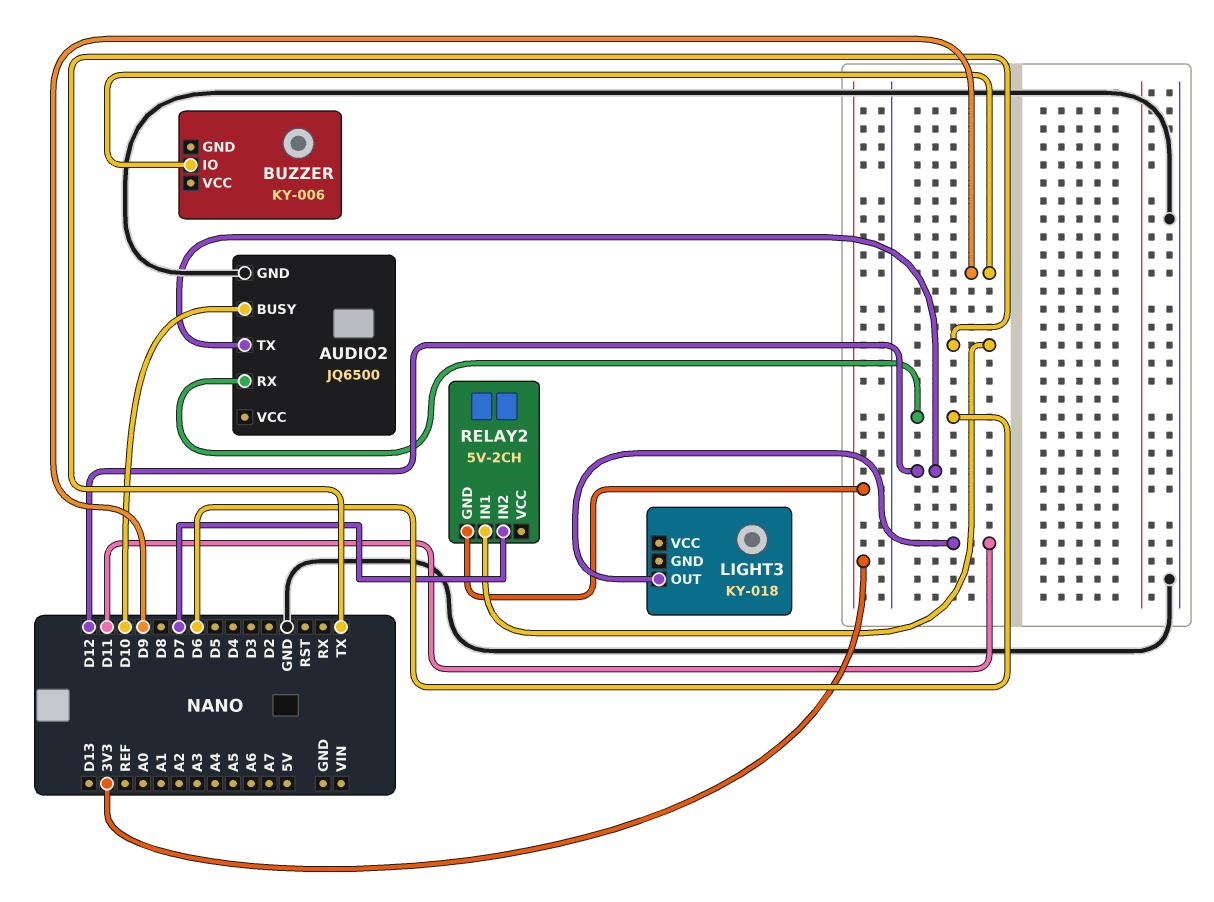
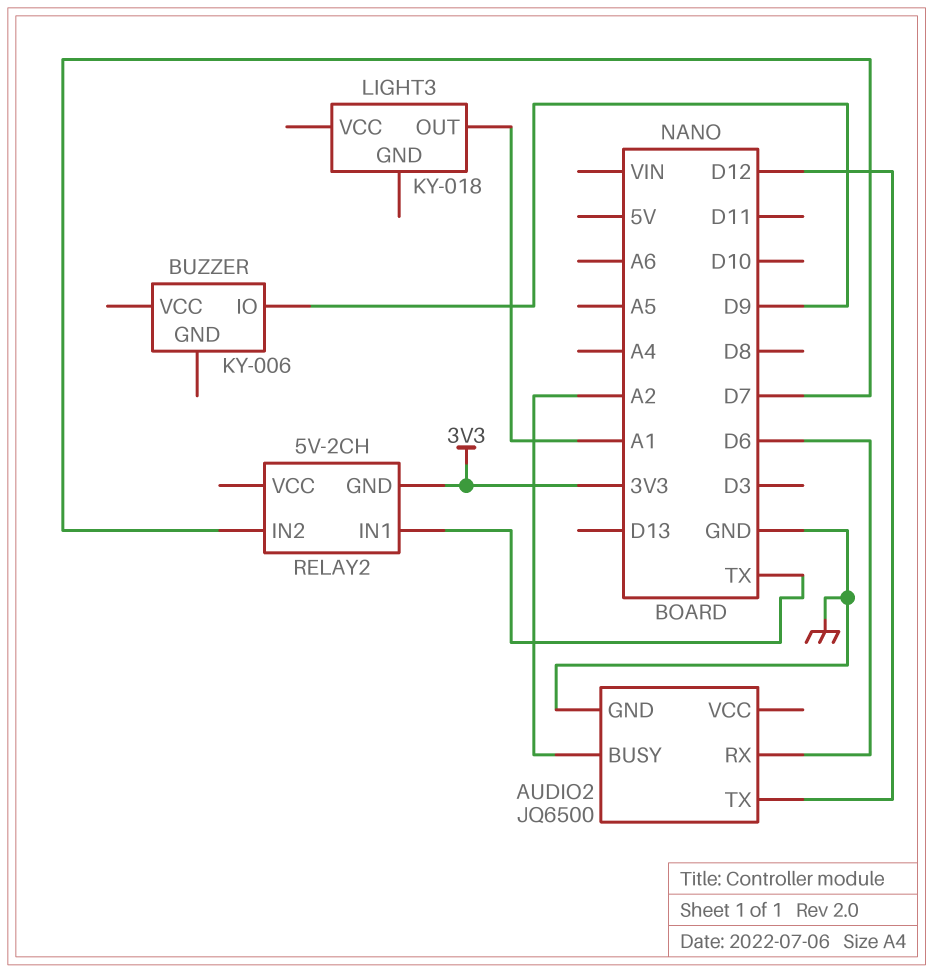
AUDIO2 pin BUSY: D10 -> A2
LIGHT3 pin OUT: D11 -> A1

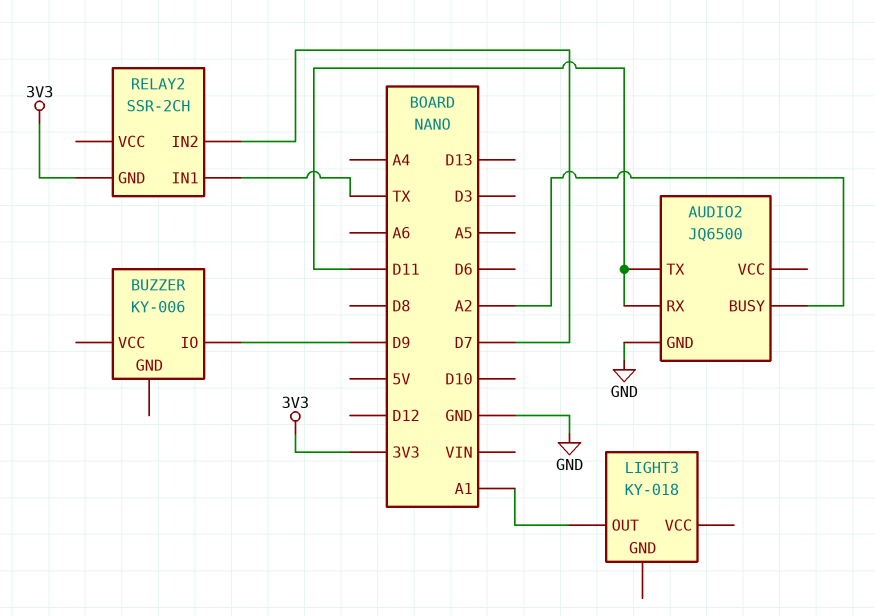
AUDIO2 pin RX: D6 -> D11
AUDIO2 pin TX: D12 -> D11
RELAY2: 5V-2CH -> SSR-2CH

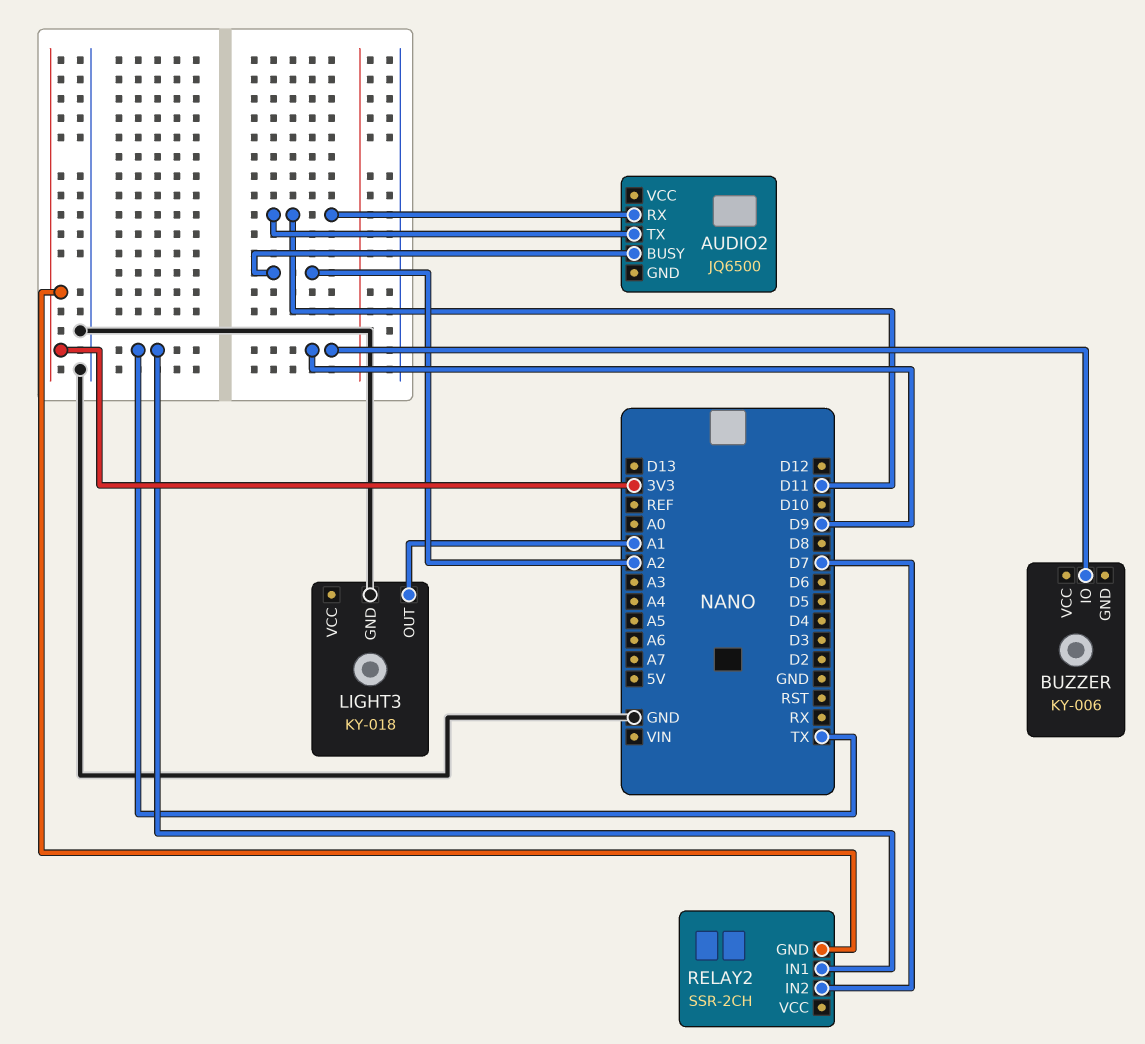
AUDIO2 pin GND: GND -> none
LIGHT3 pin GND: none -> GND

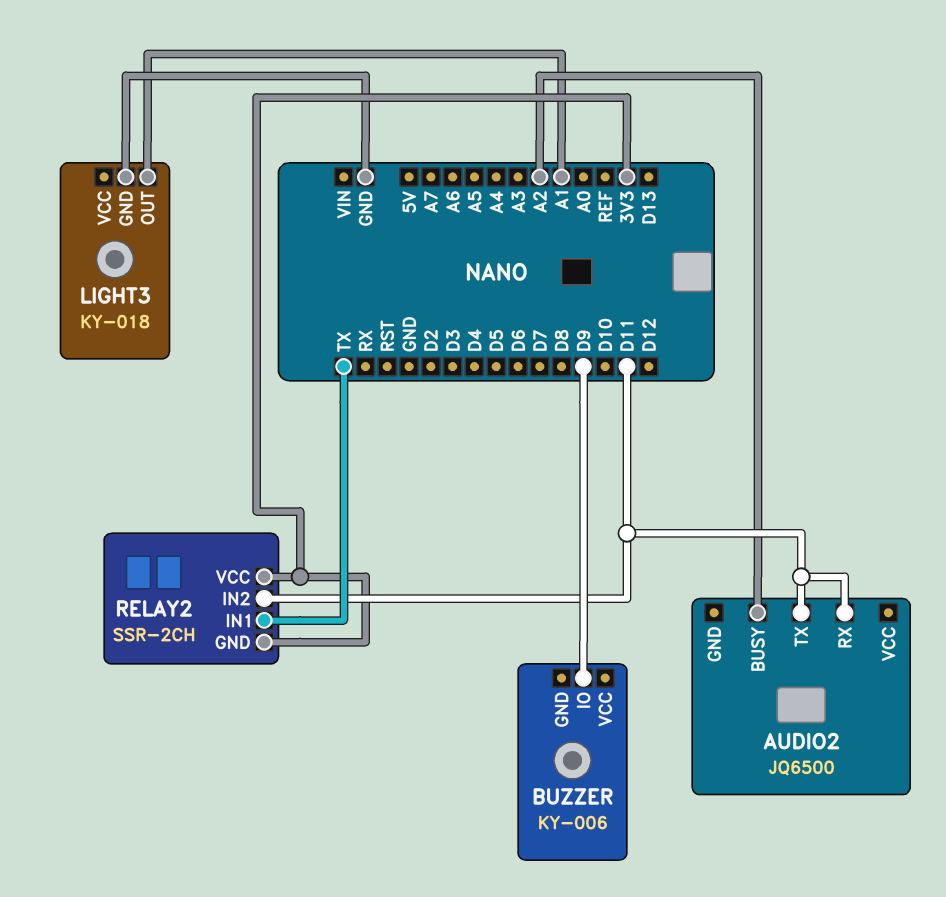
RELAY2 pin IN2: D7 -> D11
RELAY2 pin VCC: none -> 3V3

